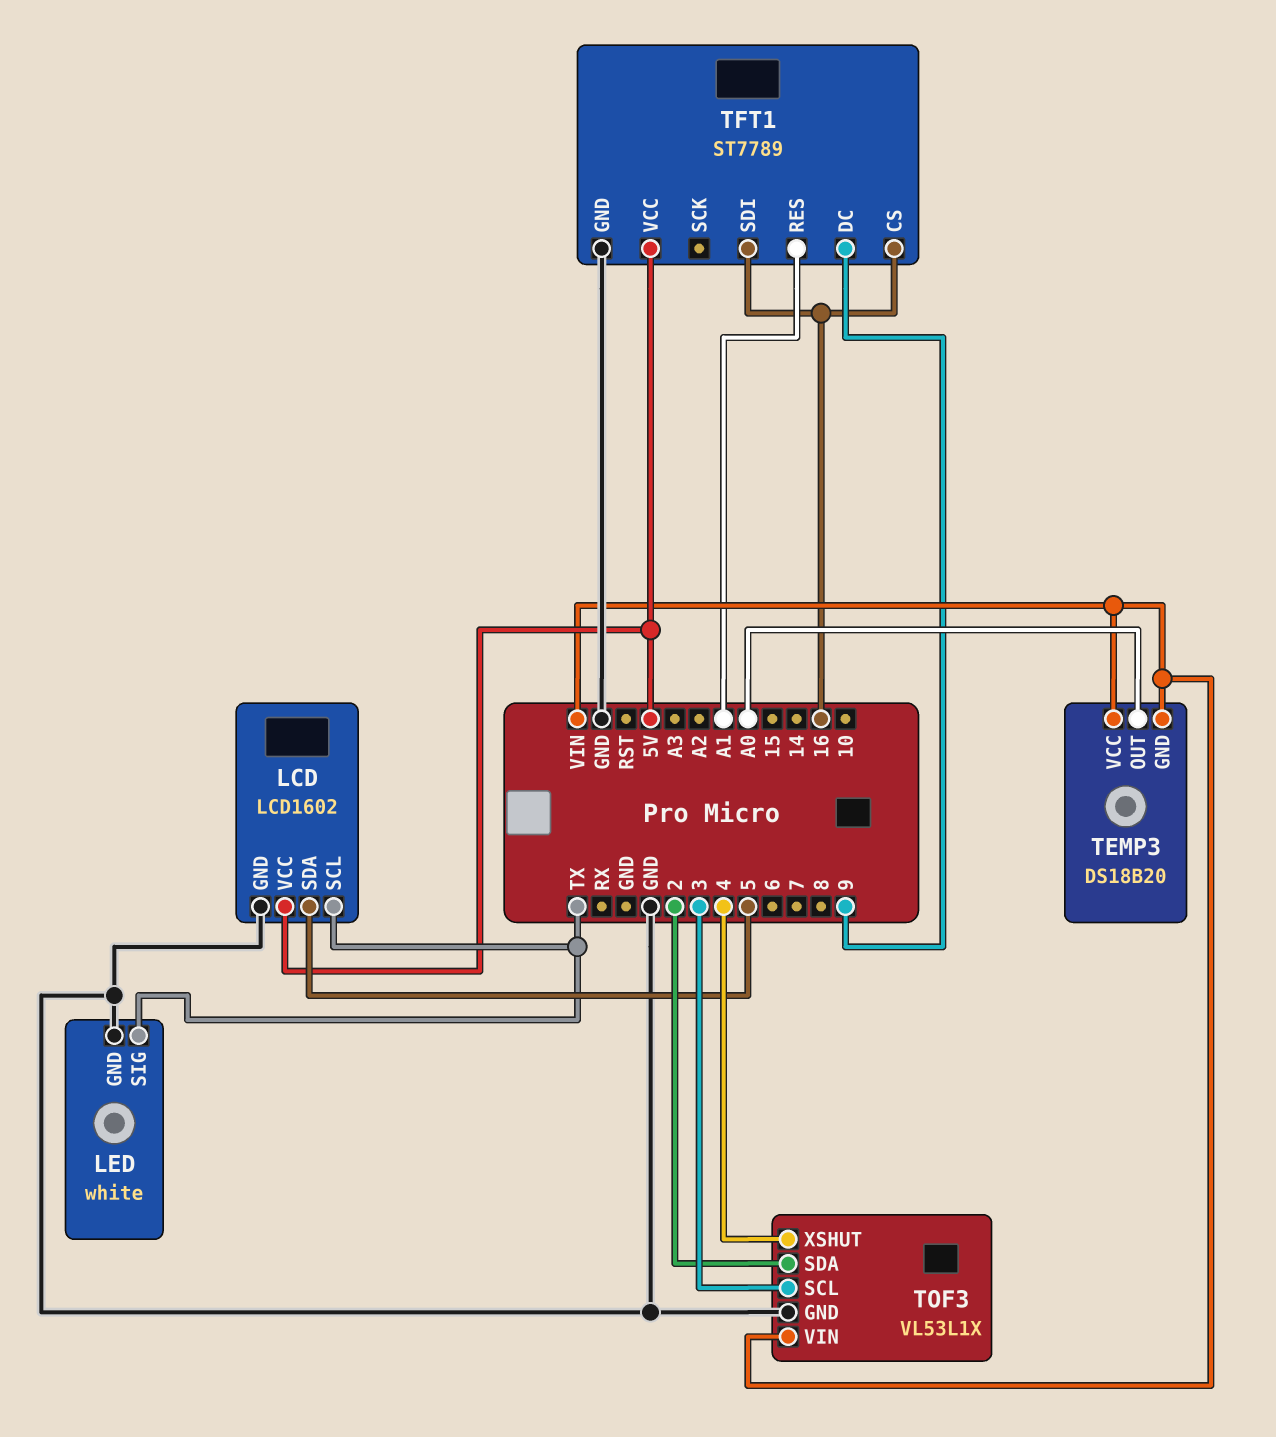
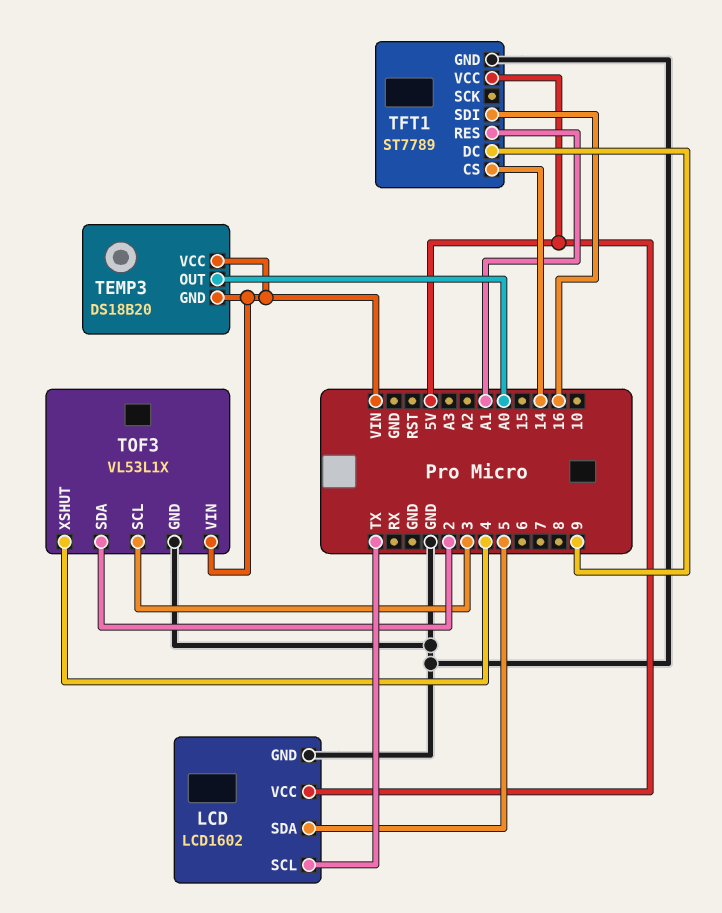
LED: white -> none
LED pin GND: GND -> none
LED pin SIG: TX -> none
TFT1 pin CS: 16 -> 14

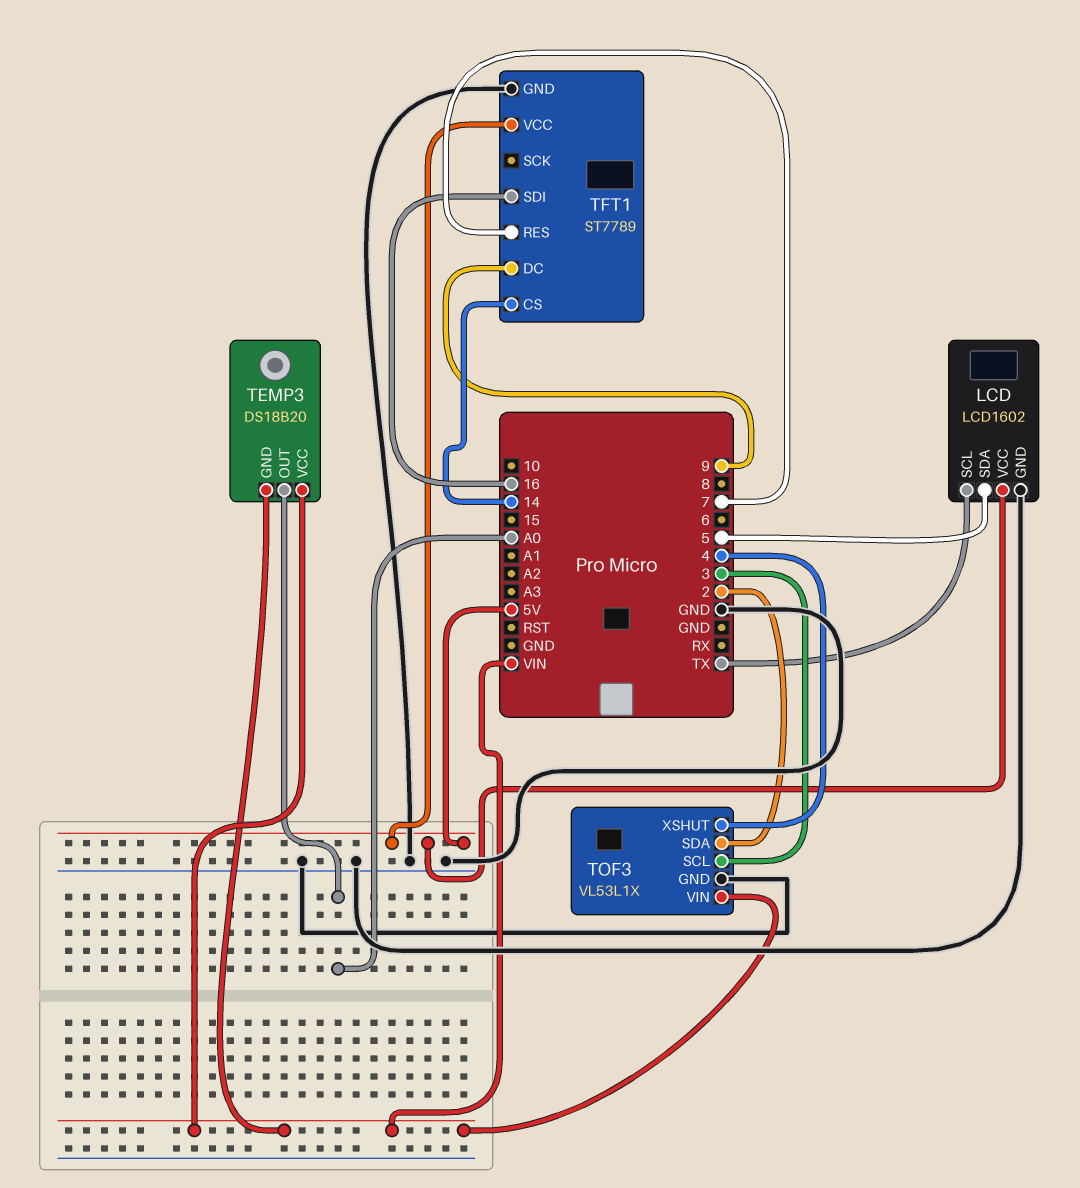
TFT1 pin RES: A1 -> 7

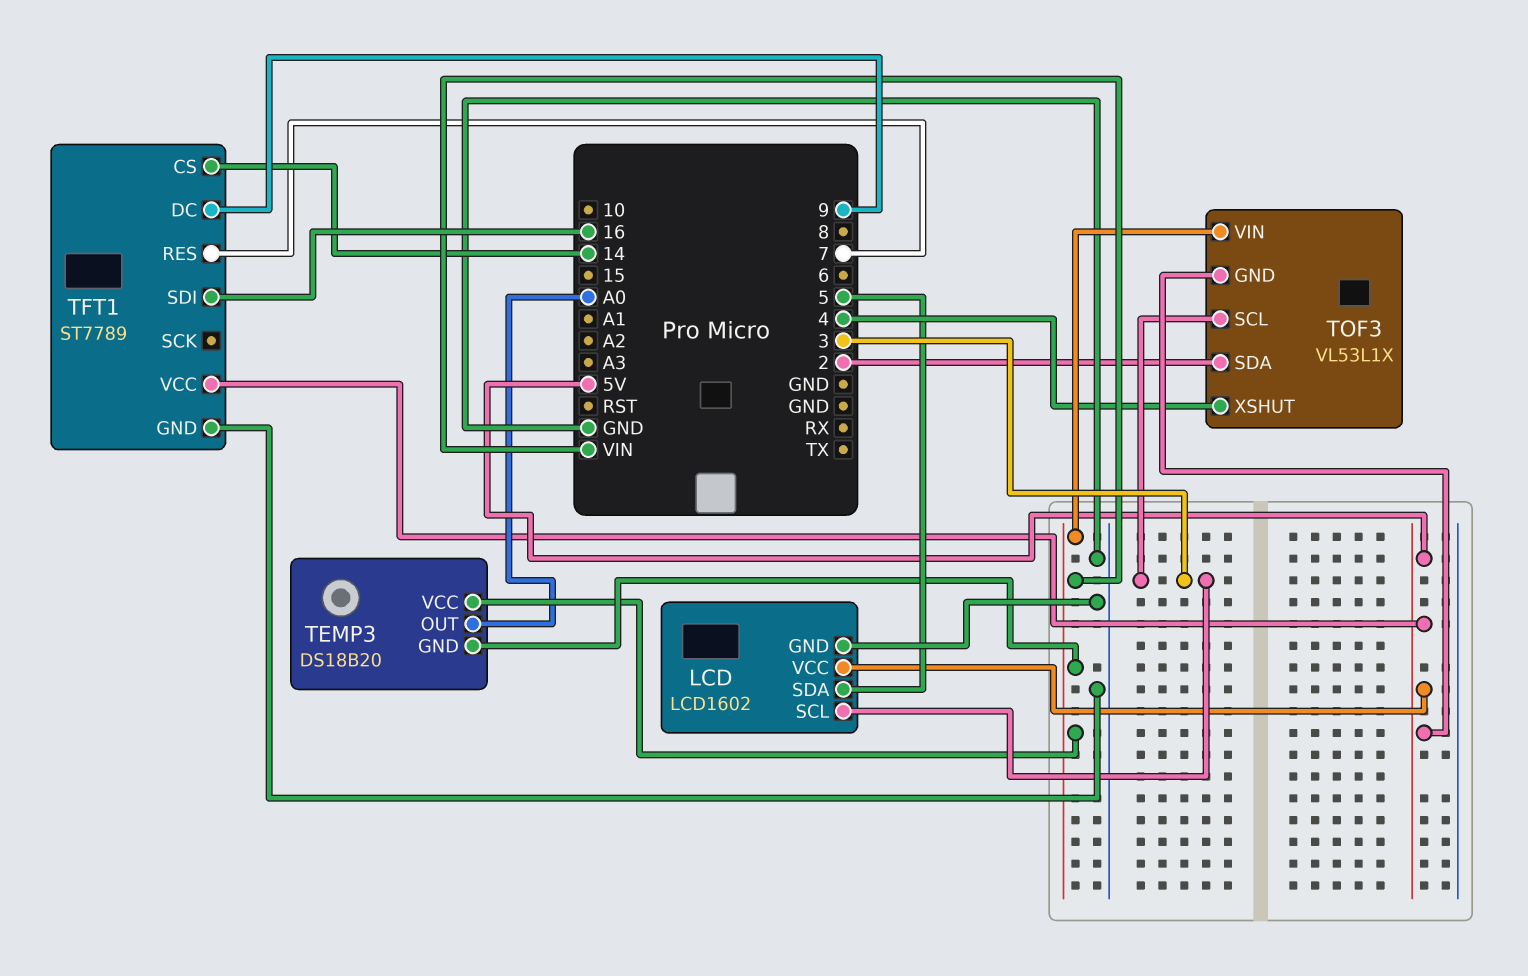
LCD pin SCL: TX -> 3
TOF3 pin GND: GND -> 5V

